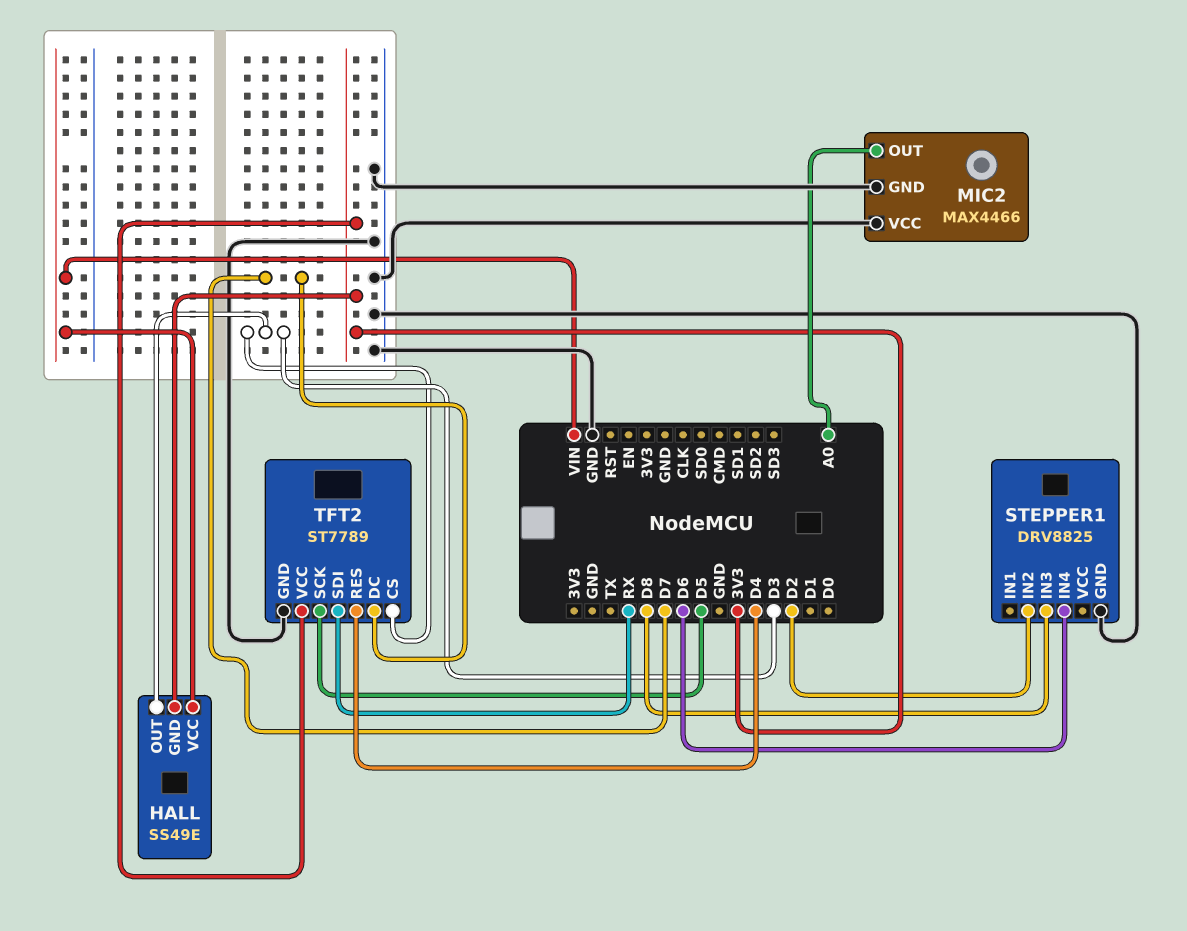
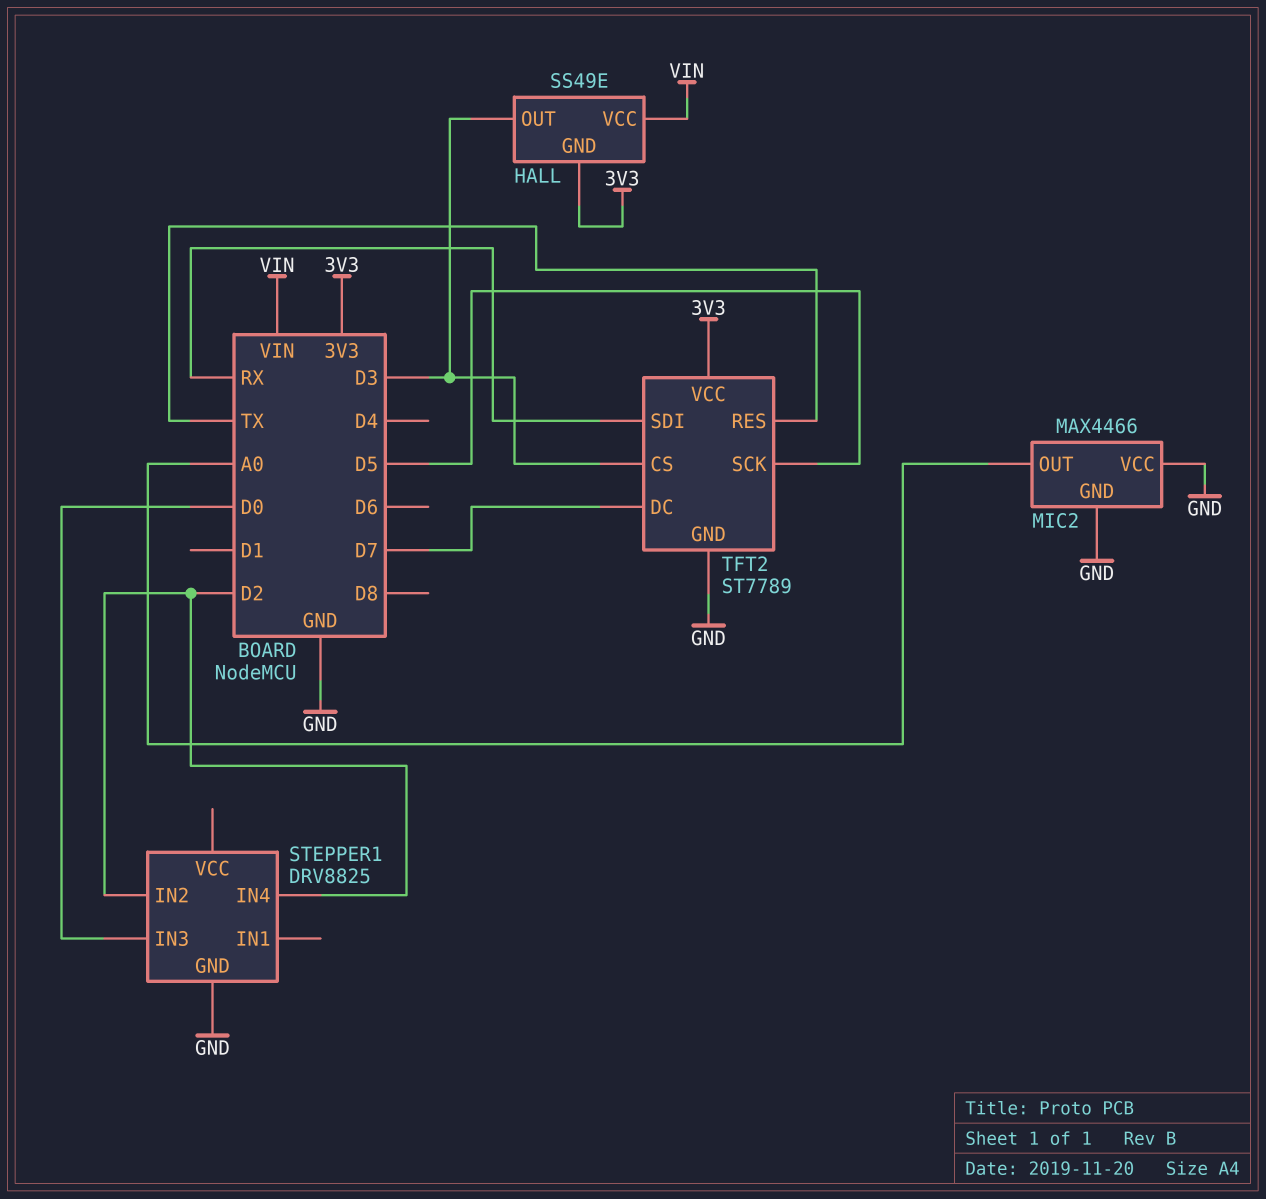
STEPPER1 pin IN3: D8 -> D0
STEPPER1 pin IN4: D6 -> D2
TFT2 pin RES: D4 -> TX

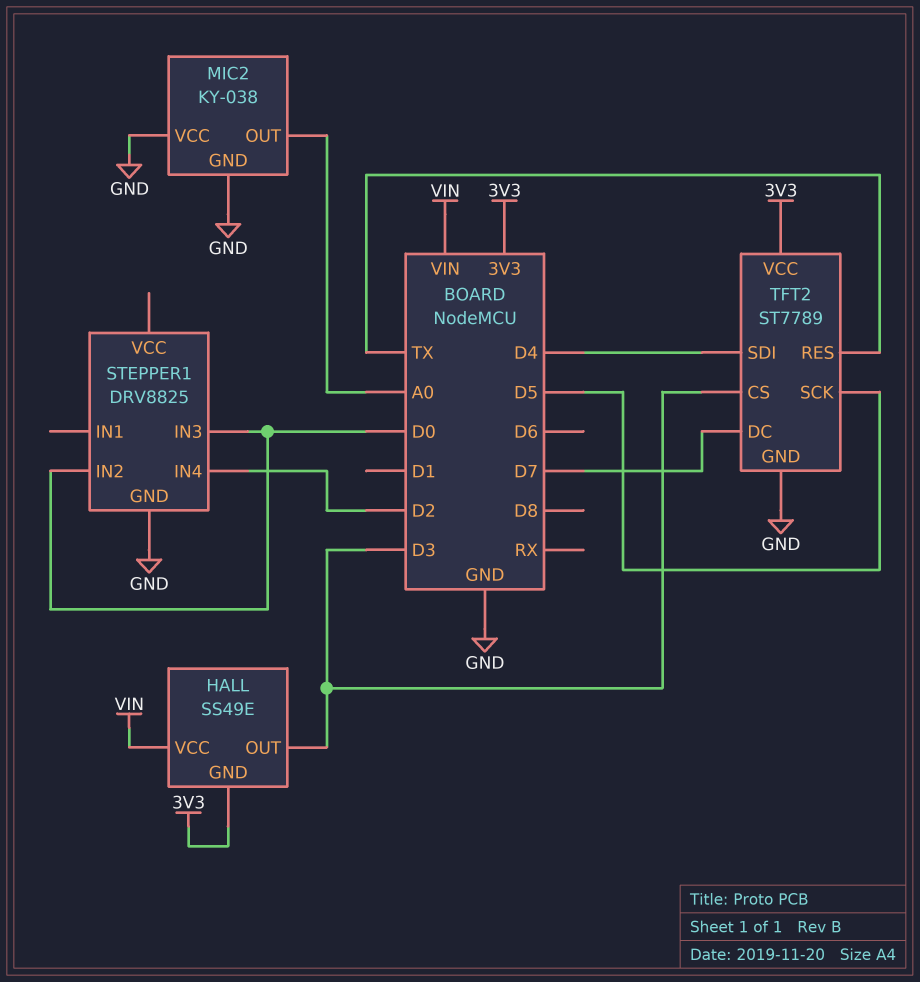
MIC2: MAX4466 -> KY-038
STEPPER1 pin IN2: D2 -> D0
TFT2 pin SDI: RX -> D4

